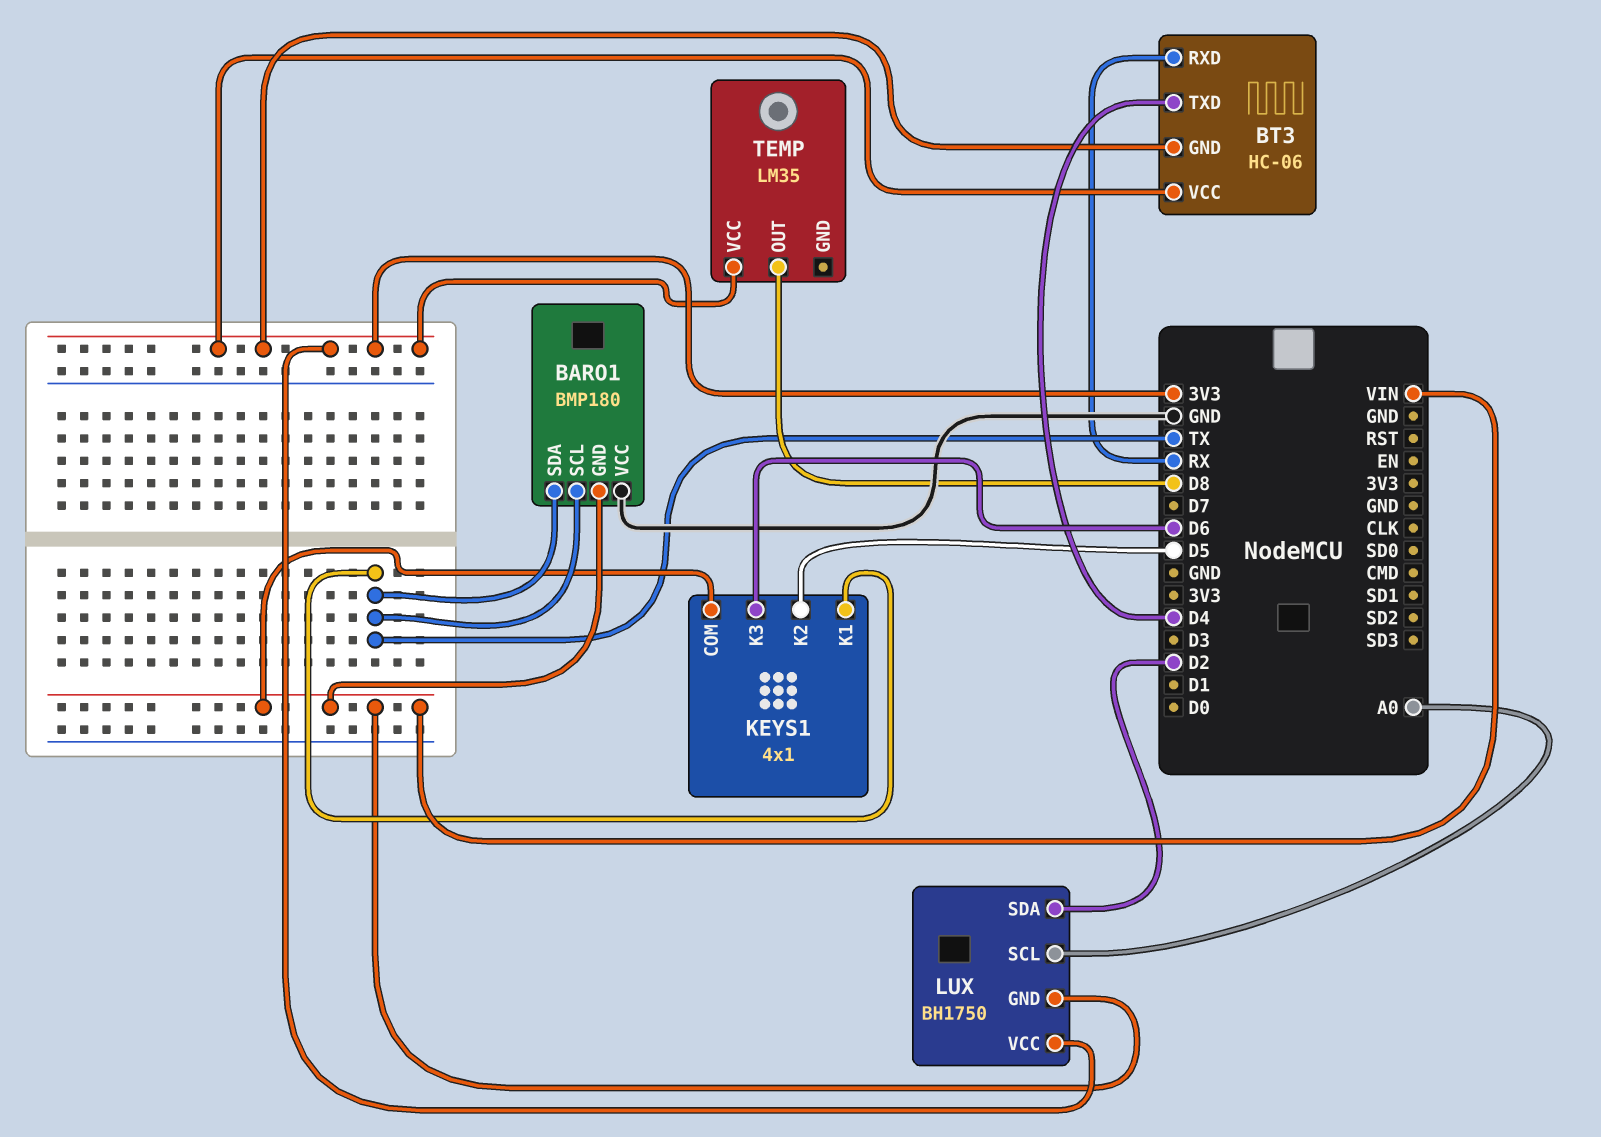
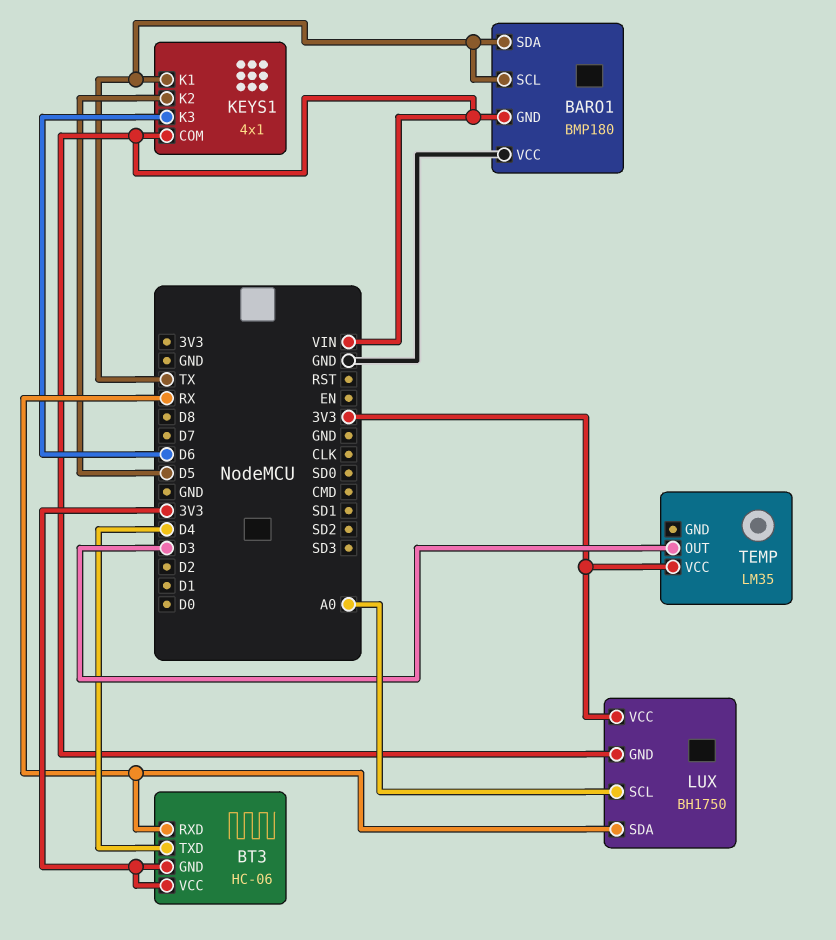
LUX pin SDA: D2 -> RX
TEMP pin OUT: D8 -> D3

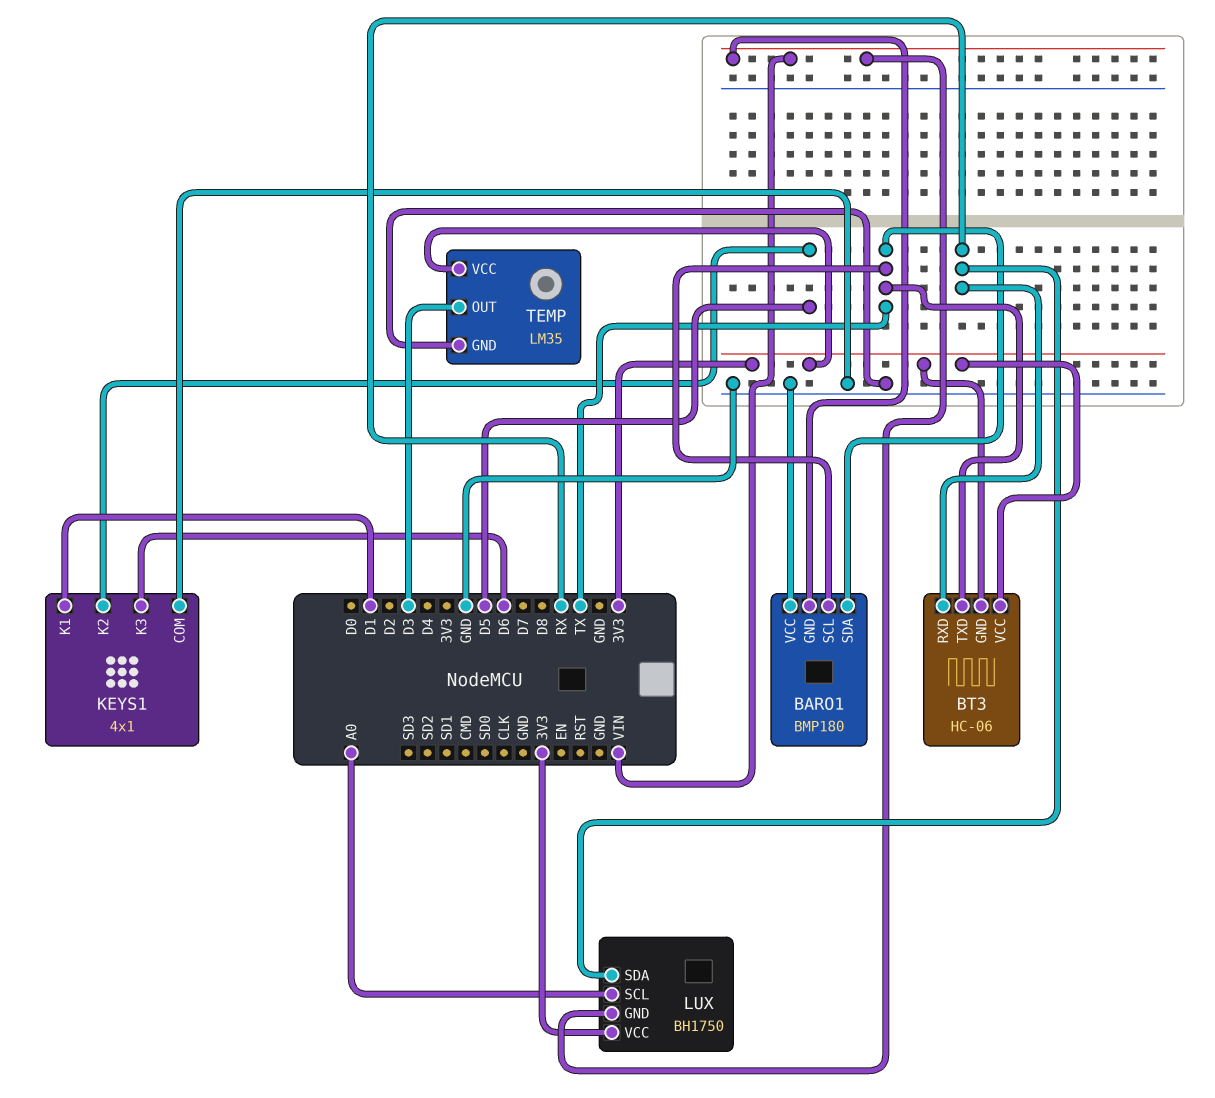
BT3 pin TXD: D4 -> TX
KEYS1 pin COM: VIN -> GND
KEYS1 pin K1: TX -> D1
TEMP pin GND: none -> GND

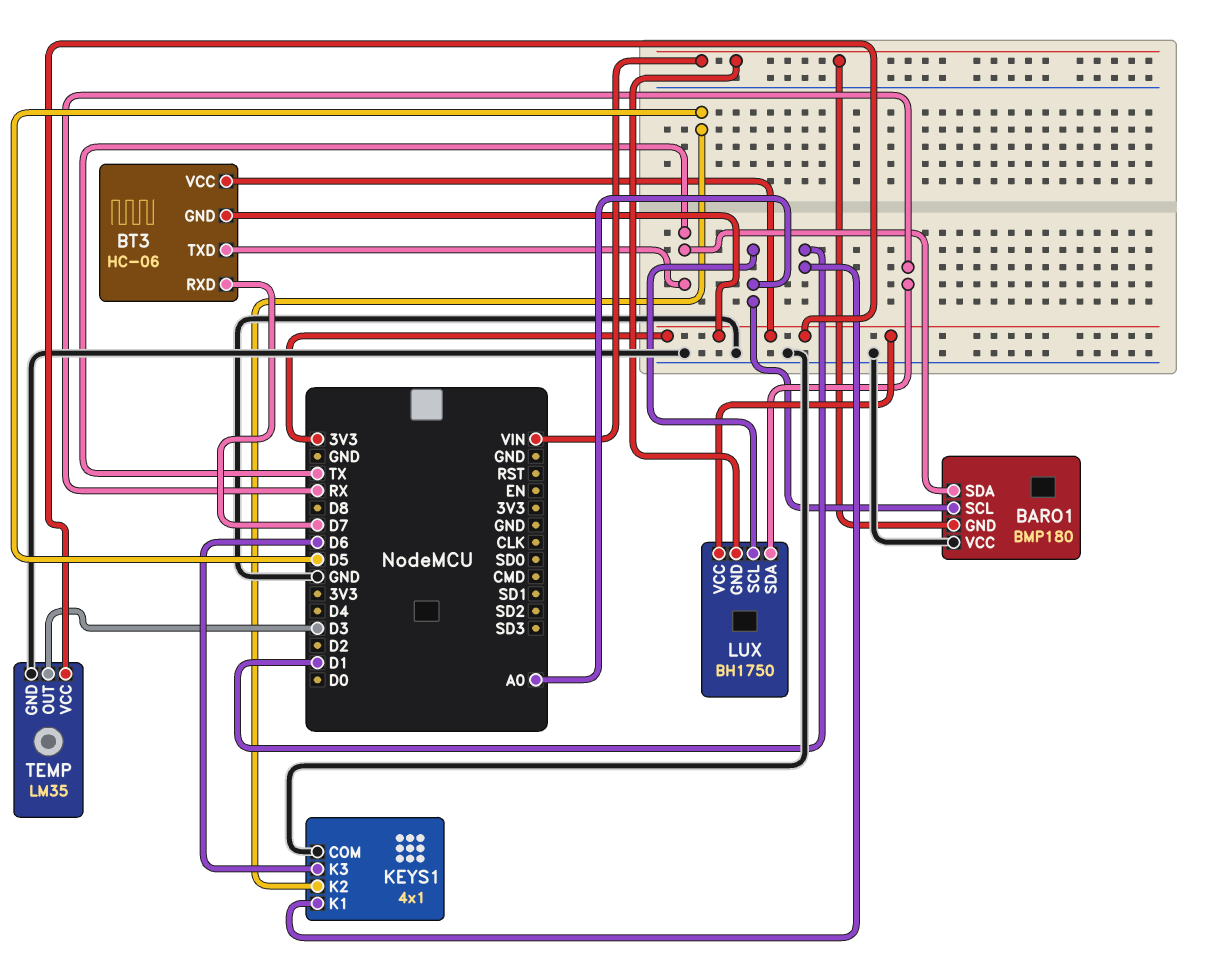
BARO1 pin SCL: TX -> A0
BT3 pin RXD: RX -> D7

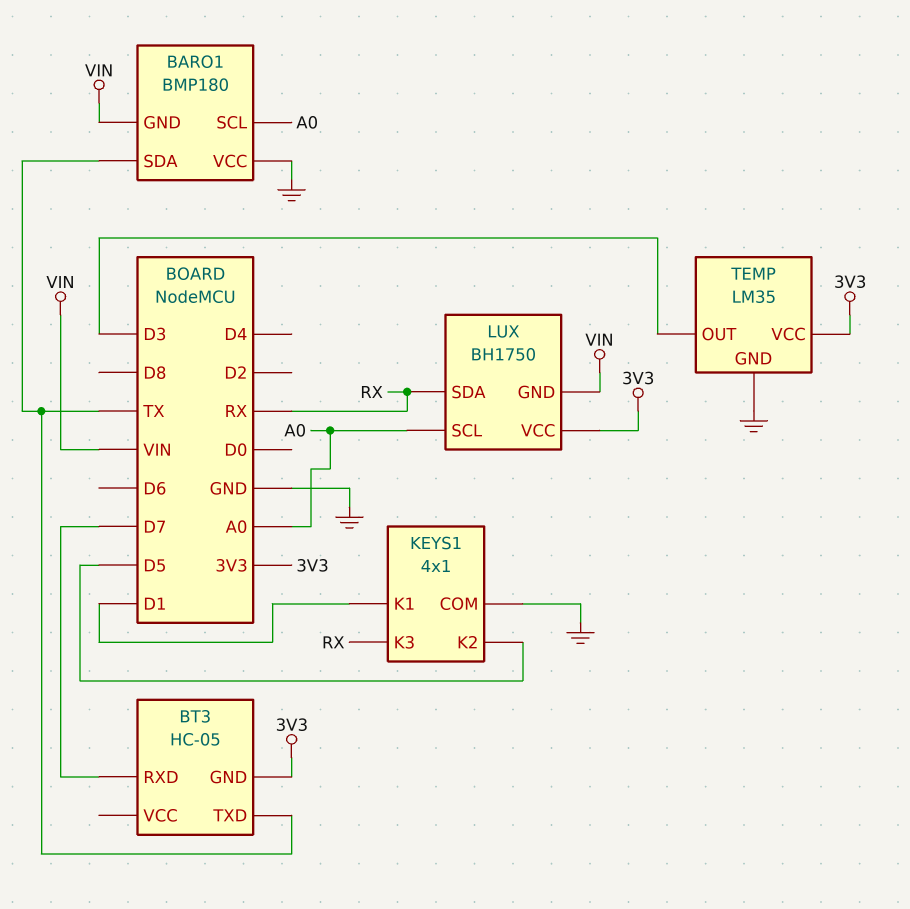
BT3: HC-06 -> HC-05
BT3 pin VCC: 3V3 -> none
KEYS1 pin K3: D6 -> RX

